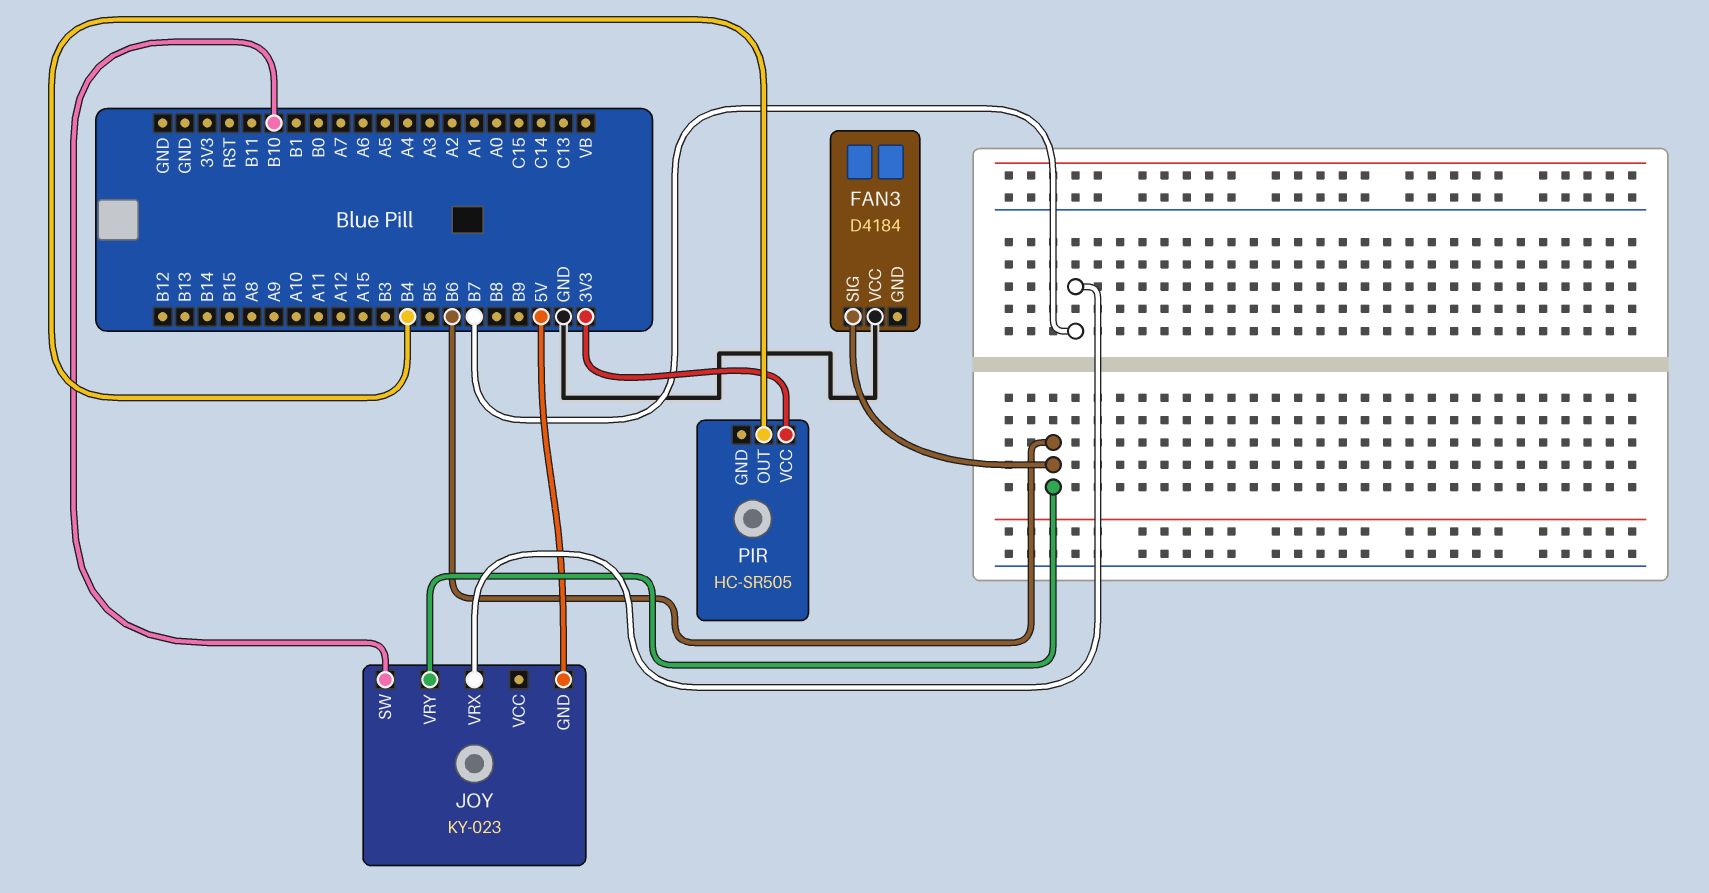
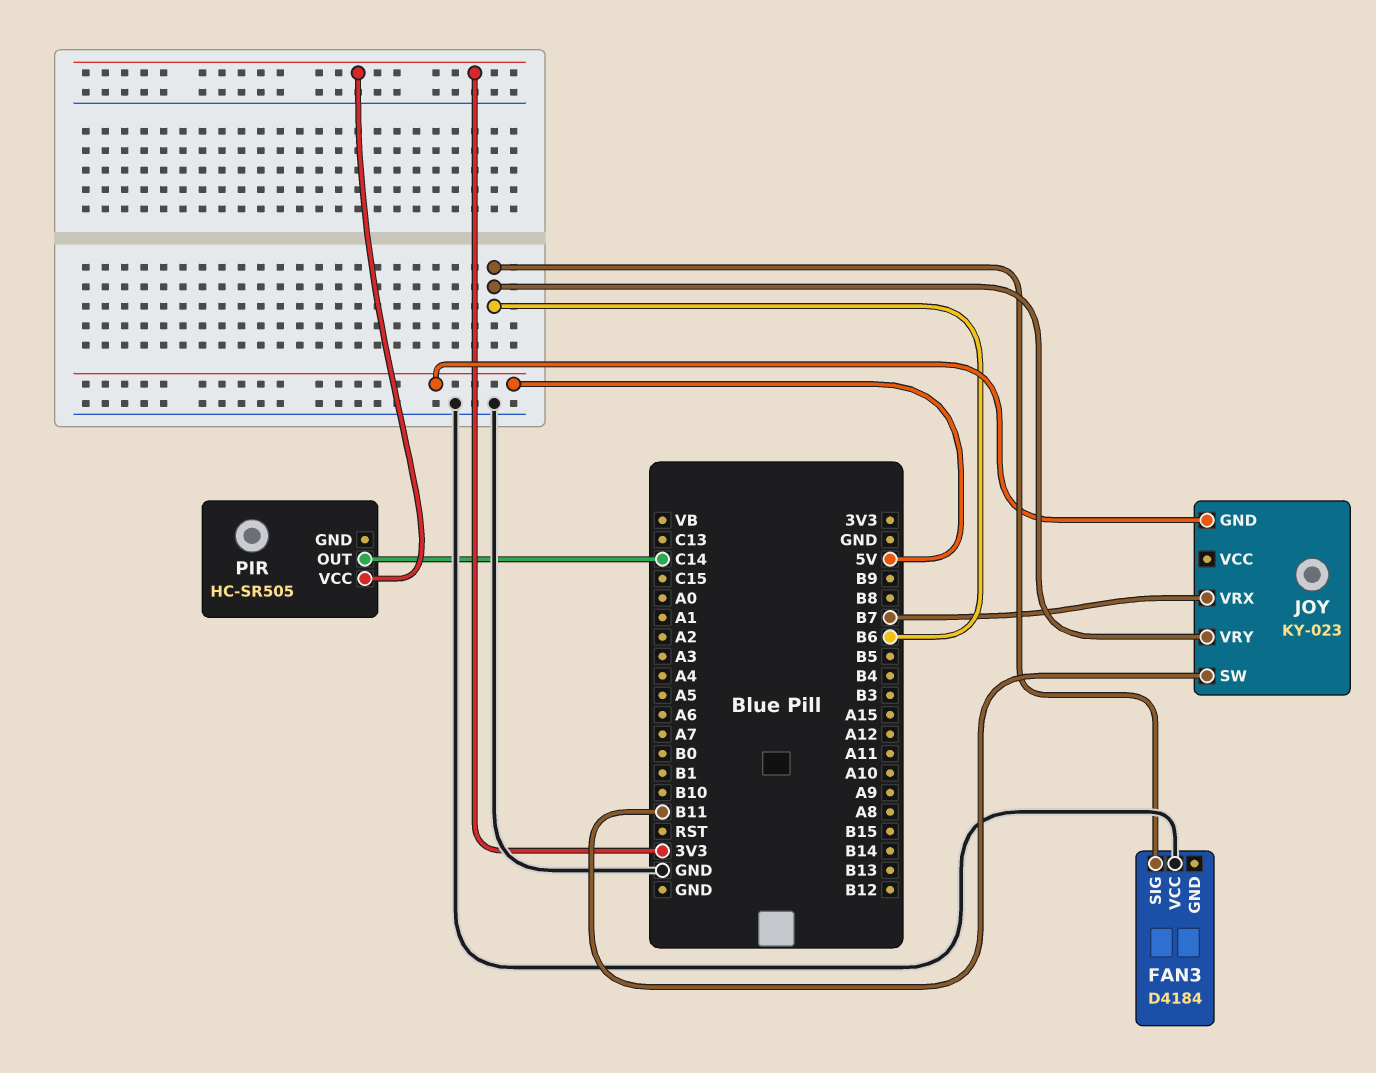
JOY pin SW: B10 -> B11
PIR pin OUT: B4 -> C14

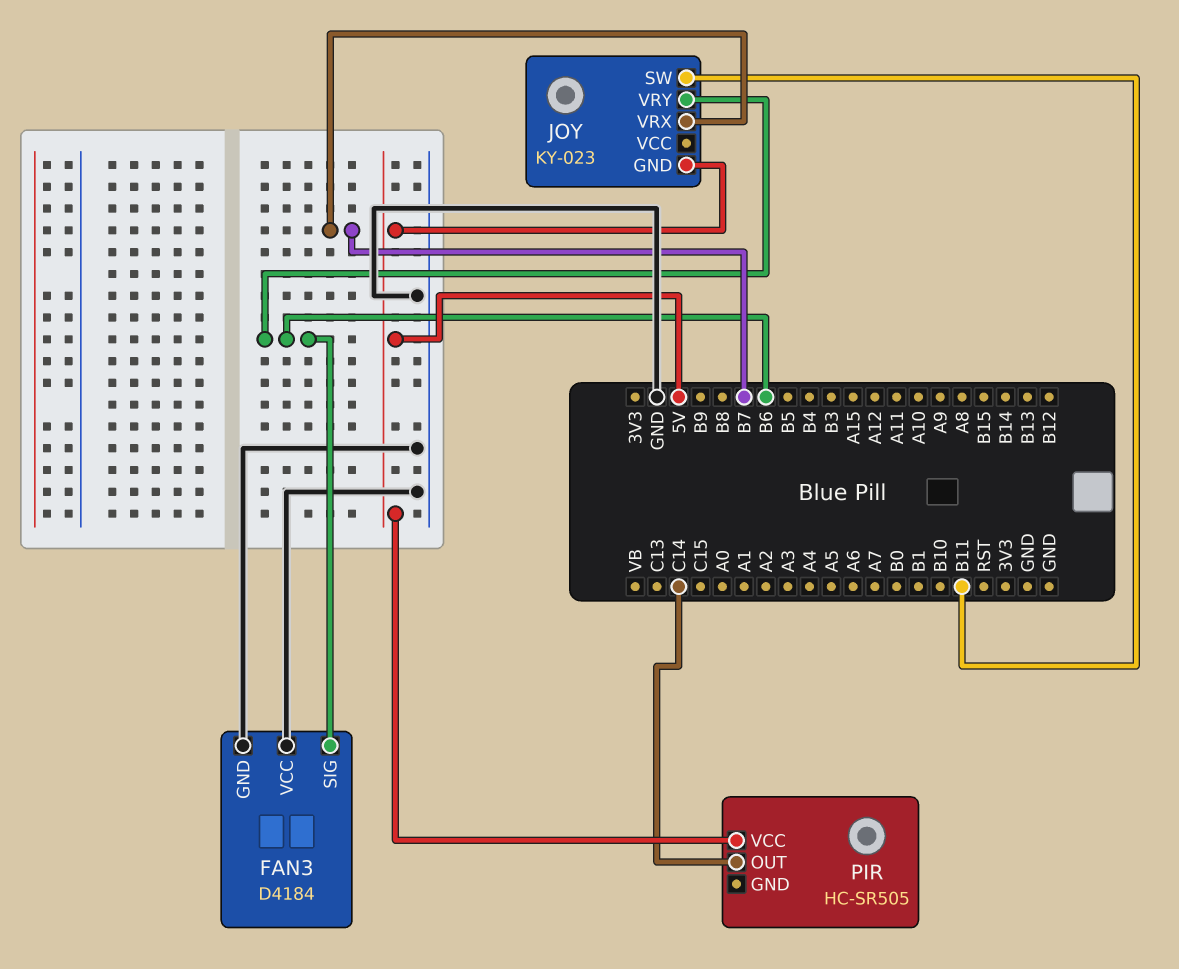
FAN3 pin GND: none -> GND
PIR pin VCC: 3V3 -> 5V

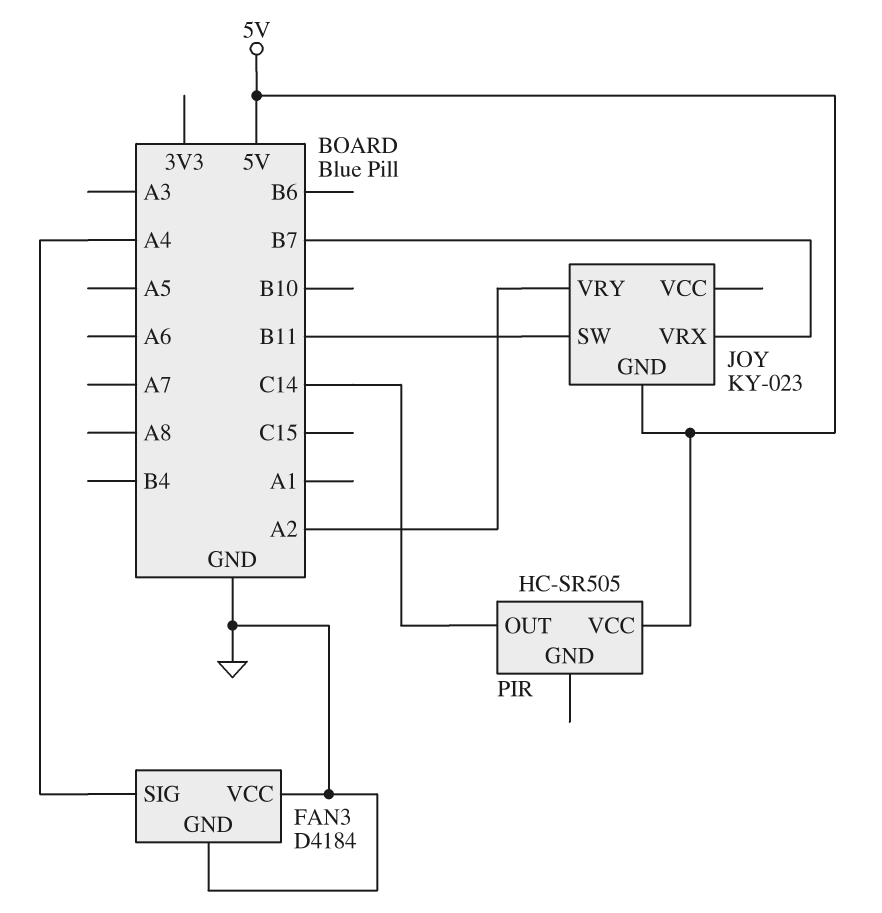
FAN3 pin SIG: B6 -> A4
JOY pin VRY: B6 -> A2

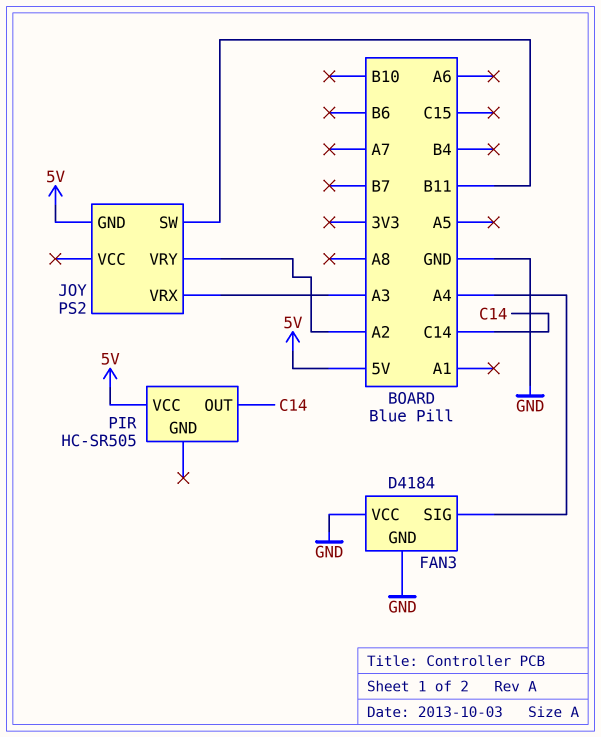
JOY: KY-023 -> PS2
JOY pin VRX: B7 -> A3

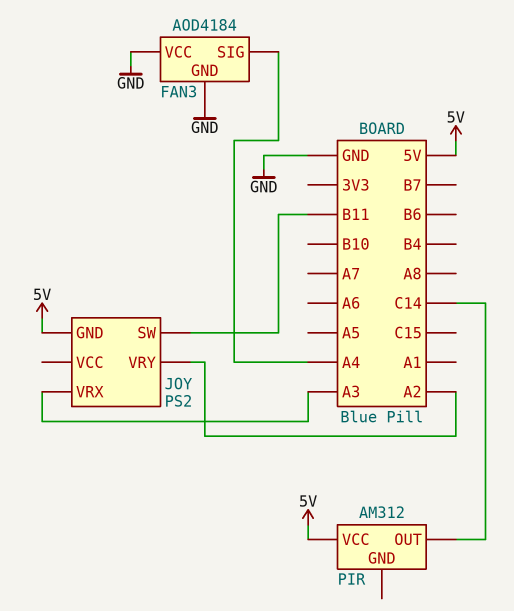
FAN3: D4184 -> AOD4184
PIR: HC-SR505 -> AM312

